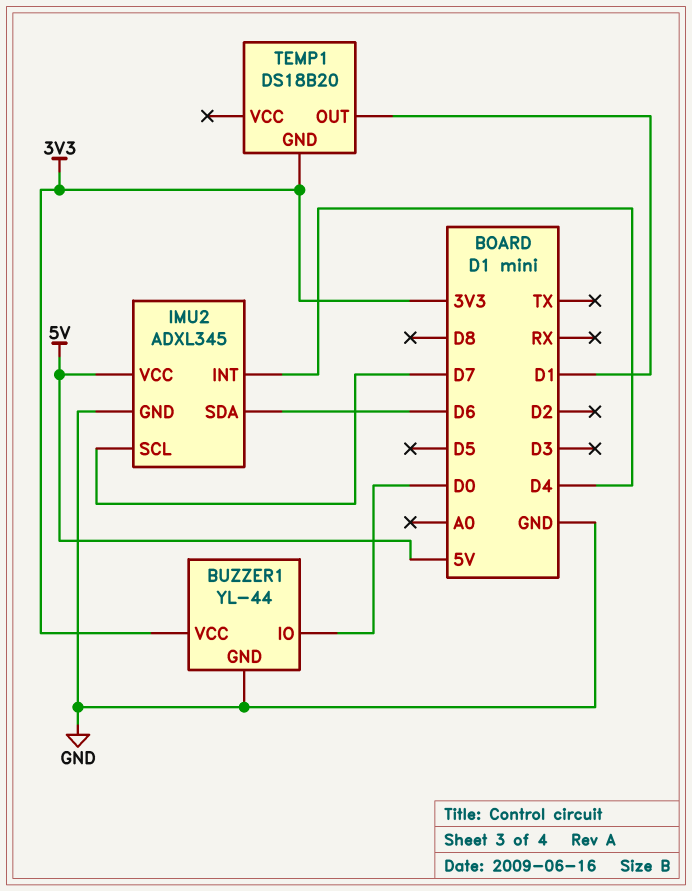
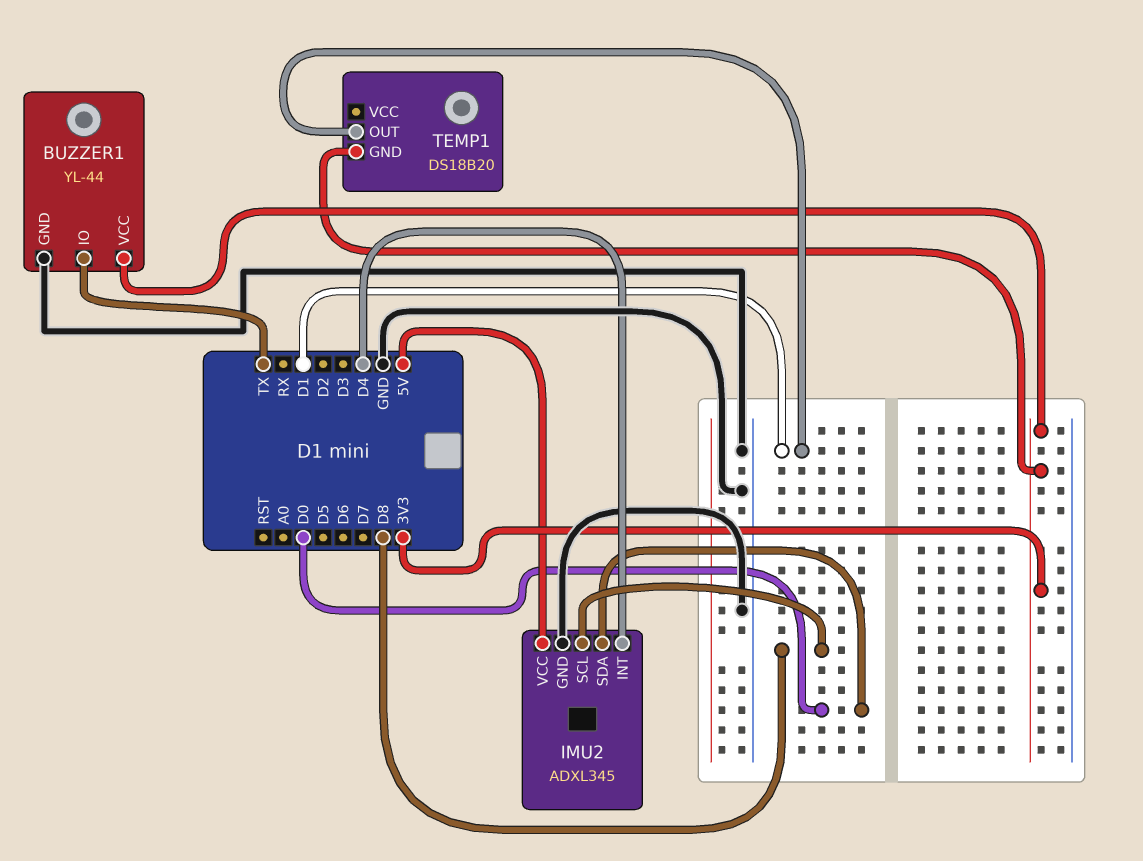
BUZZER1 pin IO: D0 -> TX
IMU2 pin SCL: D7 -> D8
IMU2 pin SDA: D6 -> D0

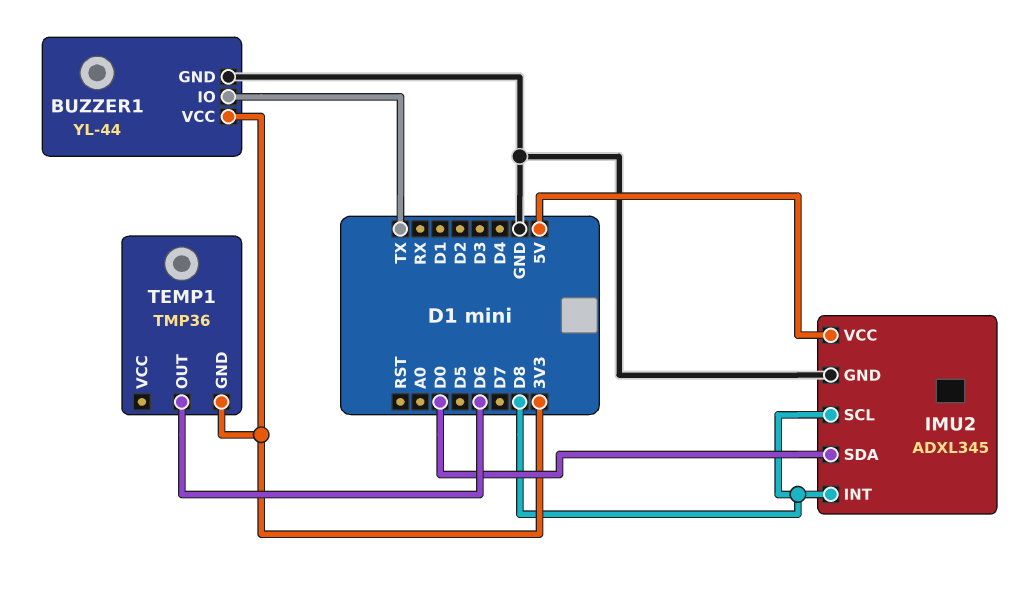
IMU2 pin INT: D4 -> D8
TEMP1: DS18B20 -> TMP36
TEMP1 pin OUT: D1 -> D6

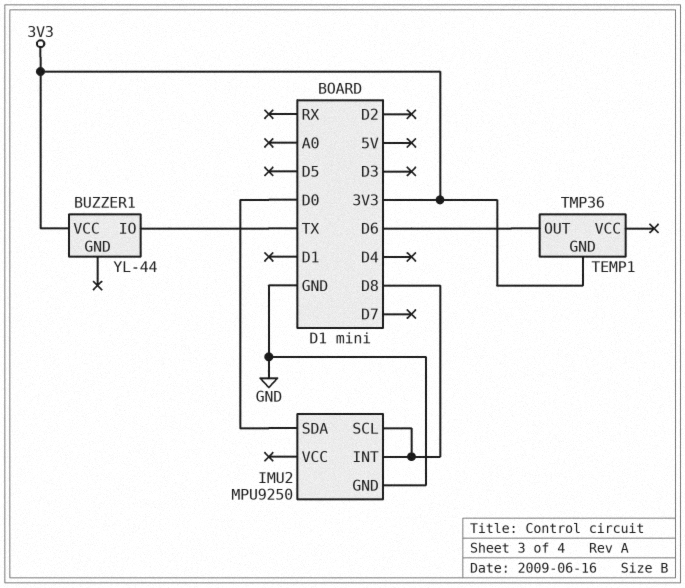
BUZZER1 pin GND: GND -> none
IMU2: ADXL345 -> MPU9250
IMU2 pin VCC: 5V -> none

